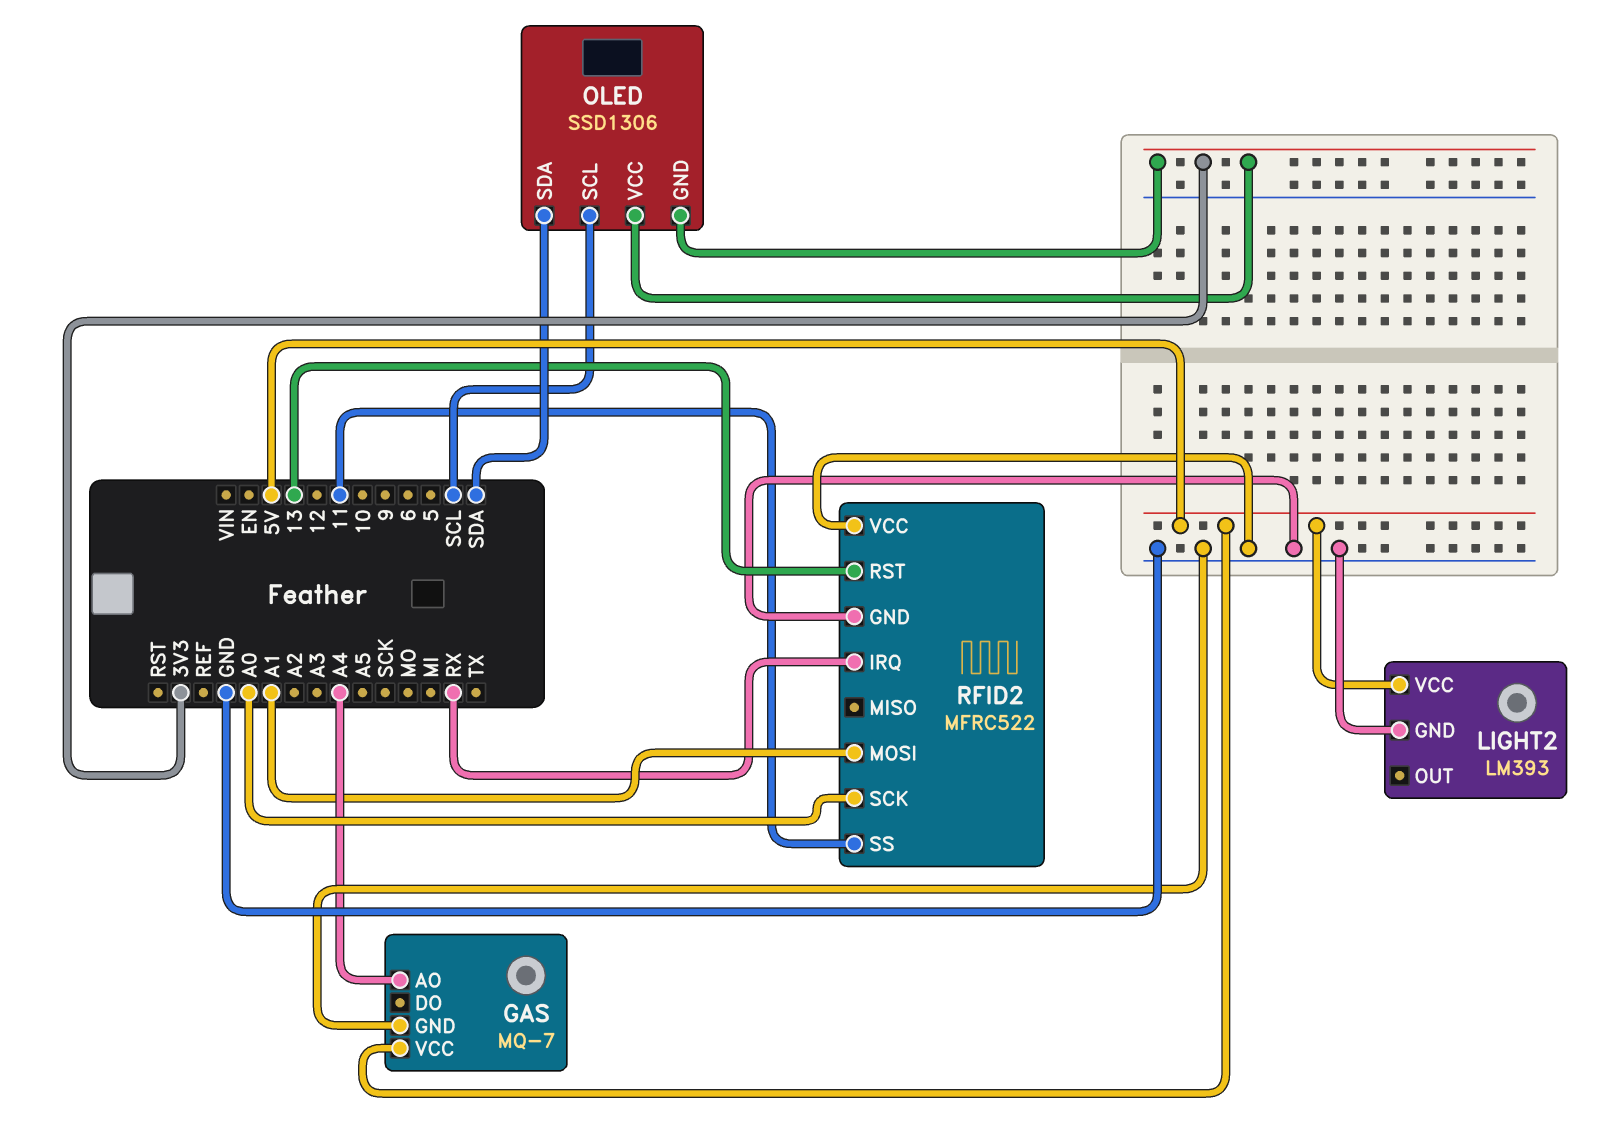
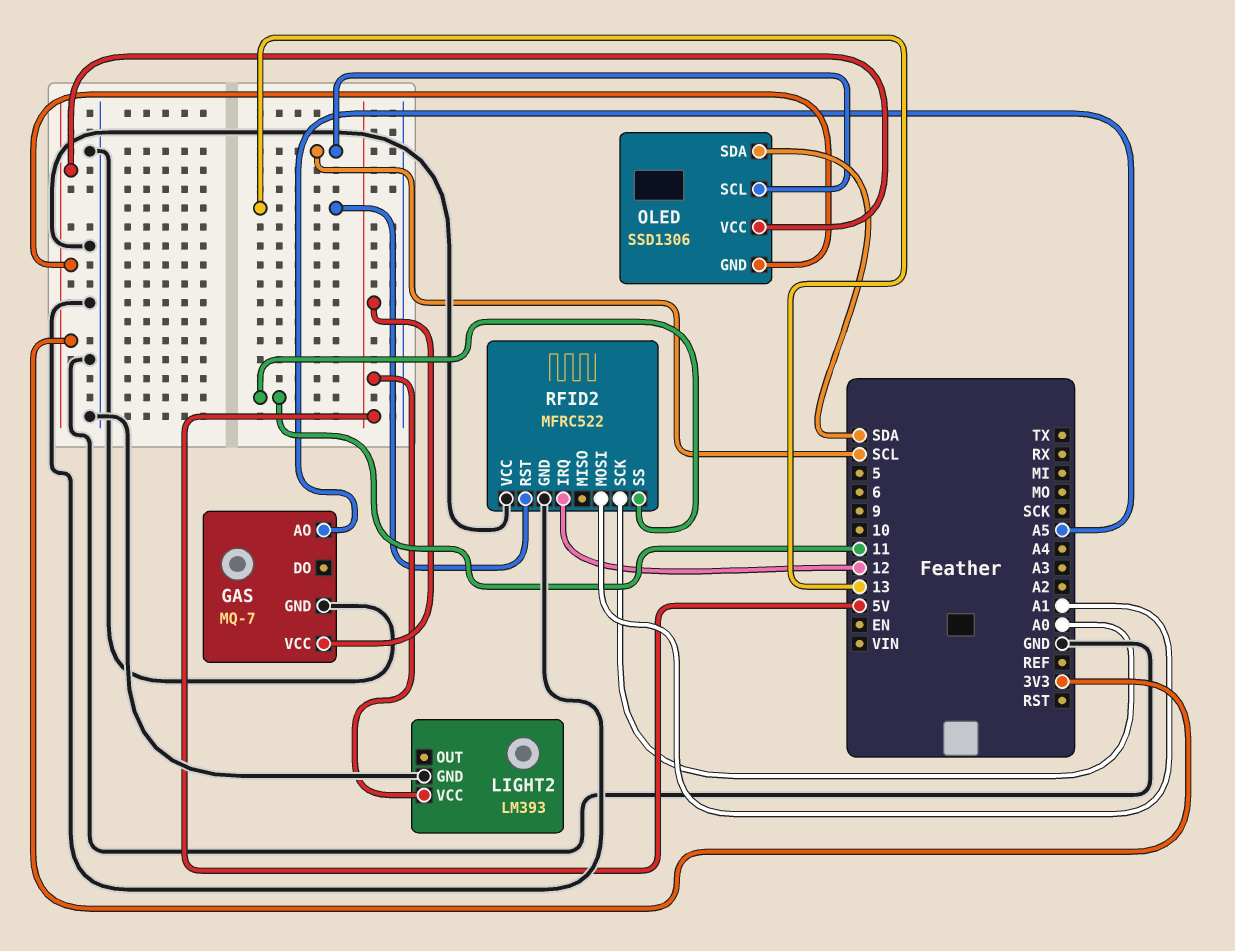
GAS pin AO: A4 -> A5
RFID2 pin IRQ: RX -> 12

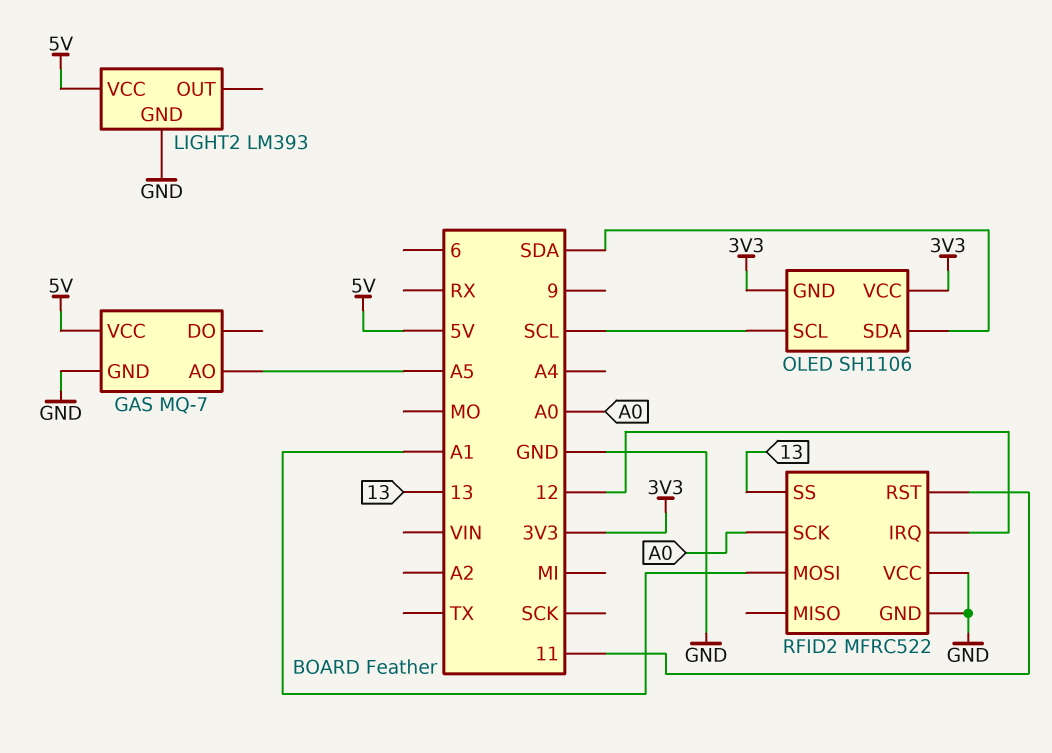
OLED: SSD1306 -> SH1106
RFID2 pin RST: 13 -> 11
RFID2 pin SS: 11 -> 13

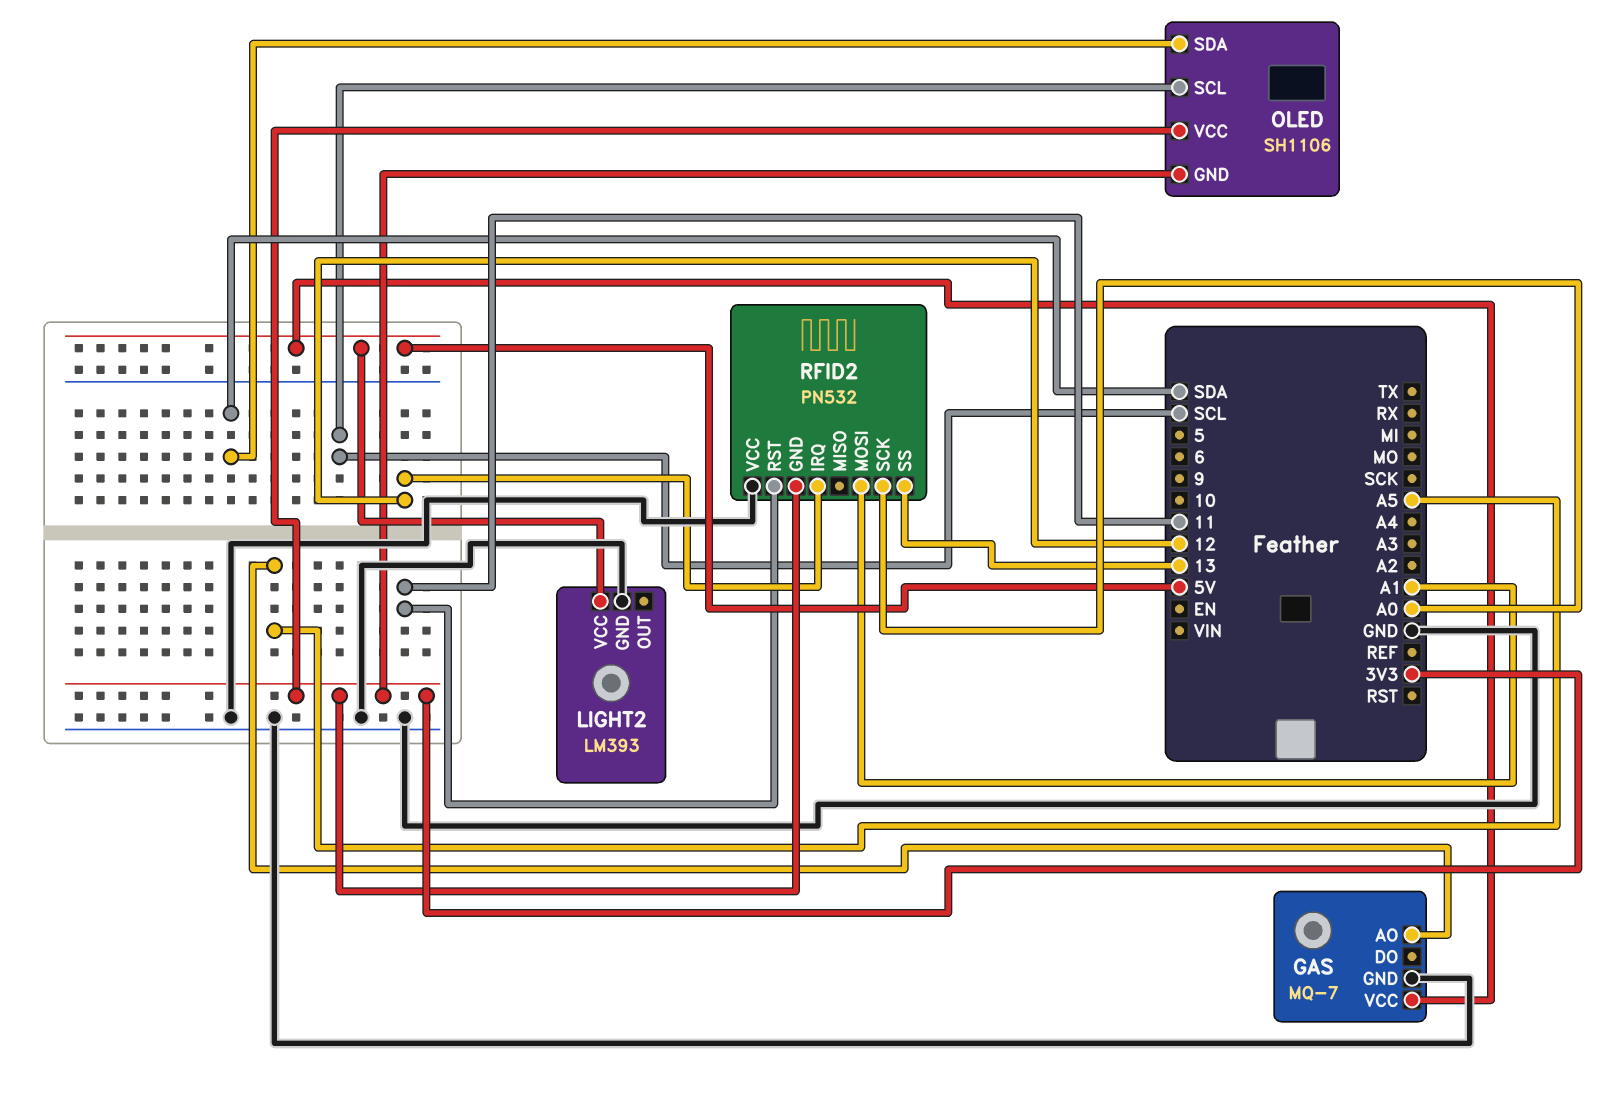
RFID2: MFRC522 -> PN532
RFID2 pin GND: GND -> 3V3

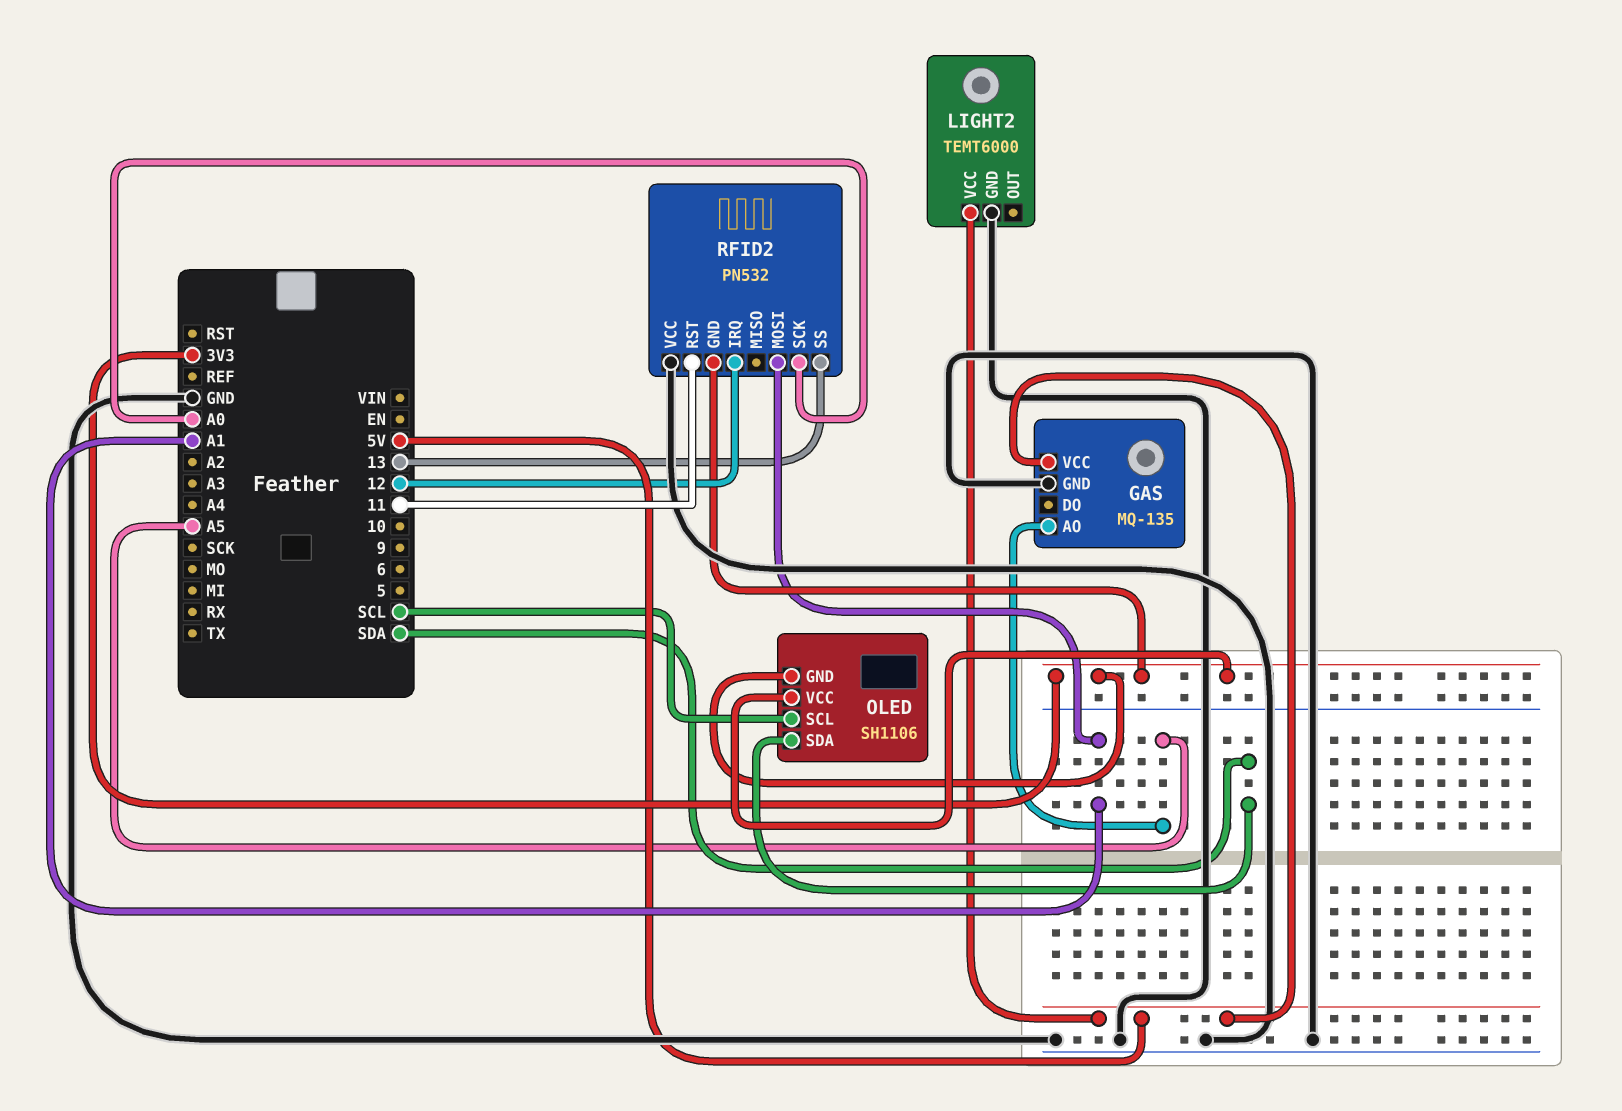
GAS: MQ-7 -> MQ-135
LIGHT2: LM393 -> TEMT6000

